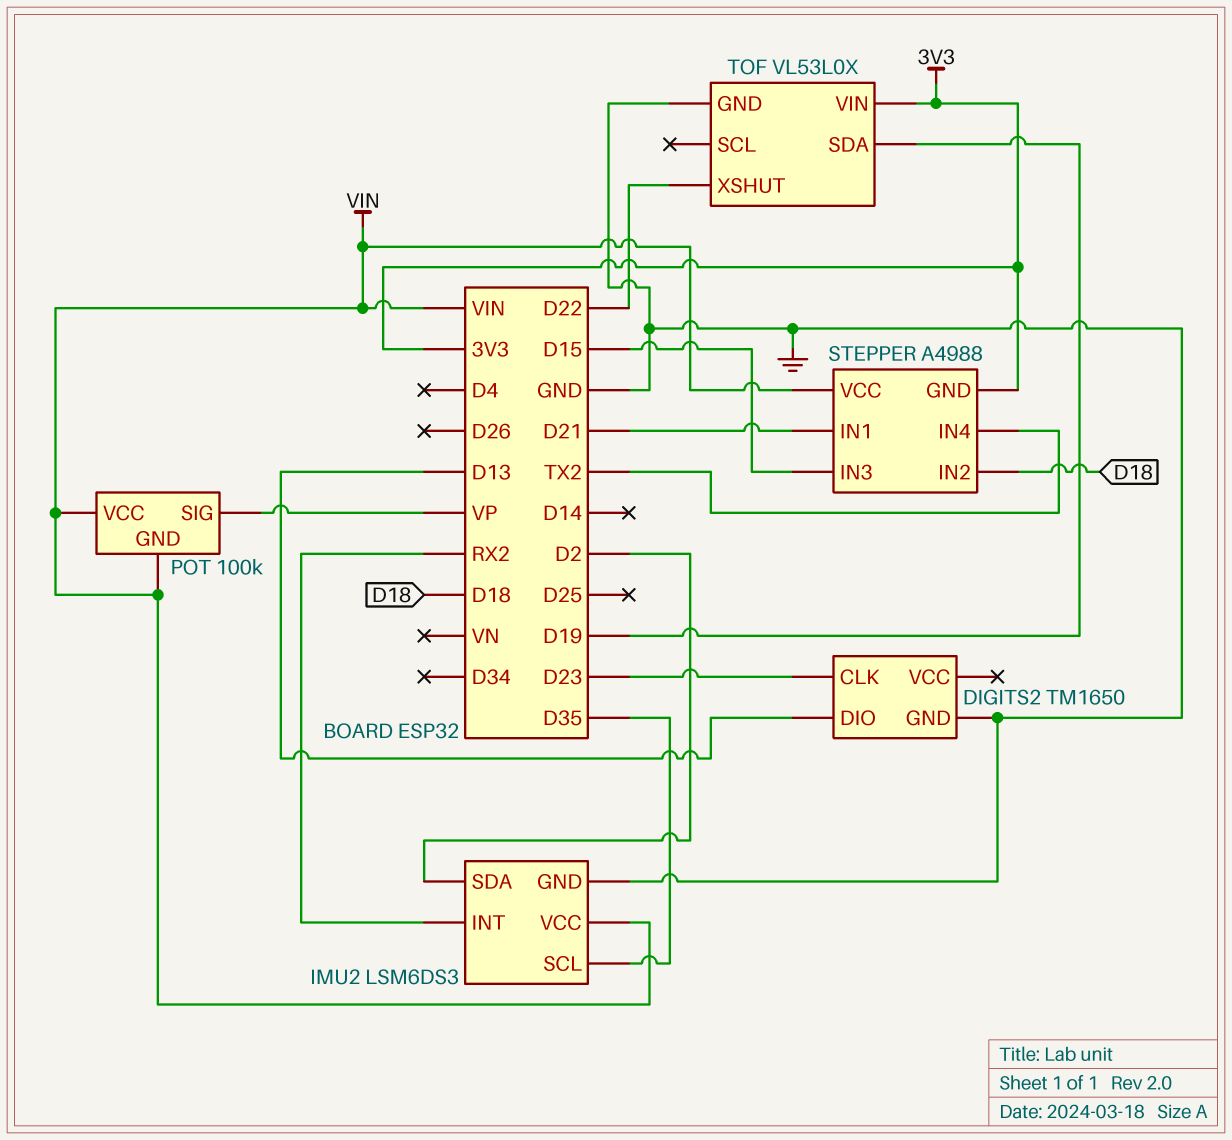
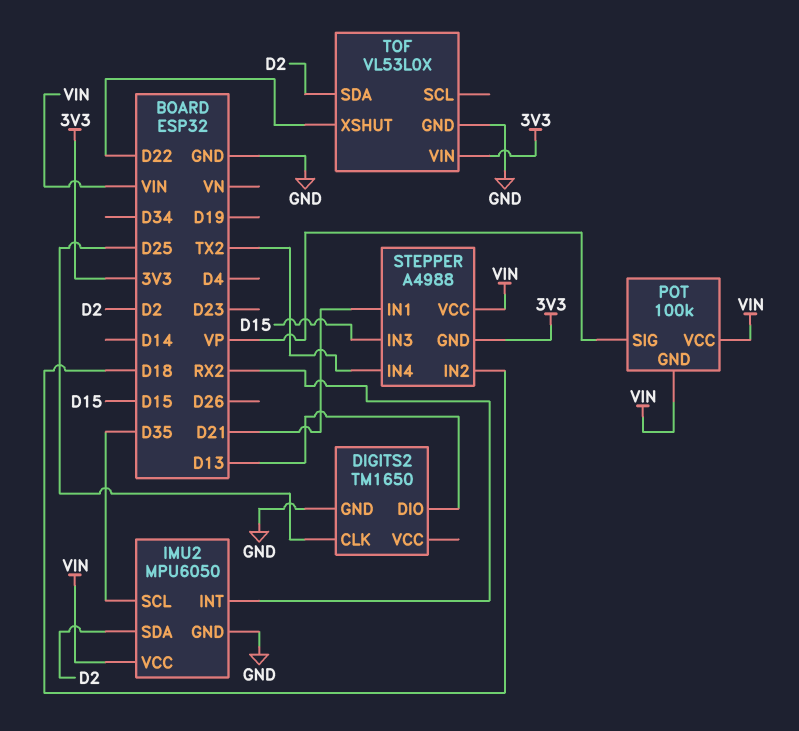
DIGITS2 pin CLK: D23 -> D25
IMU2: LSM6DS3 -> MPU6050
TOF pin SDA: D19 -> D2

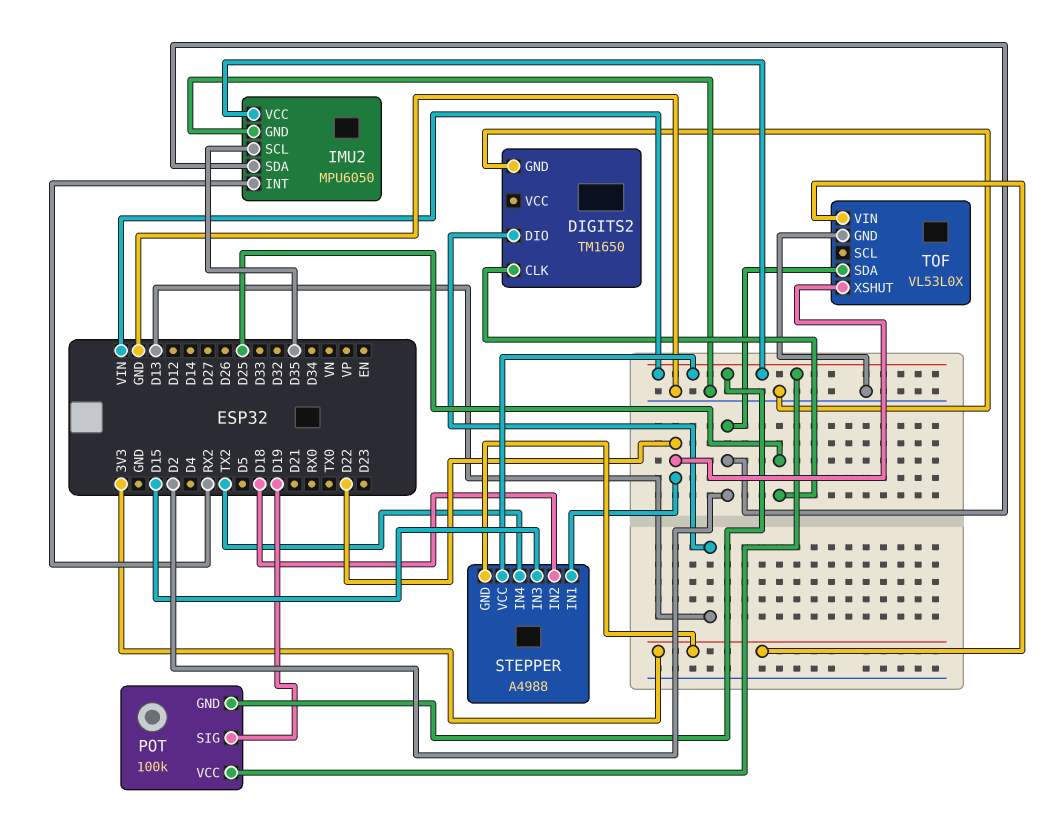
POT pin SIG: VP -> D19
STEPPER pin IN1: D21 -> D22

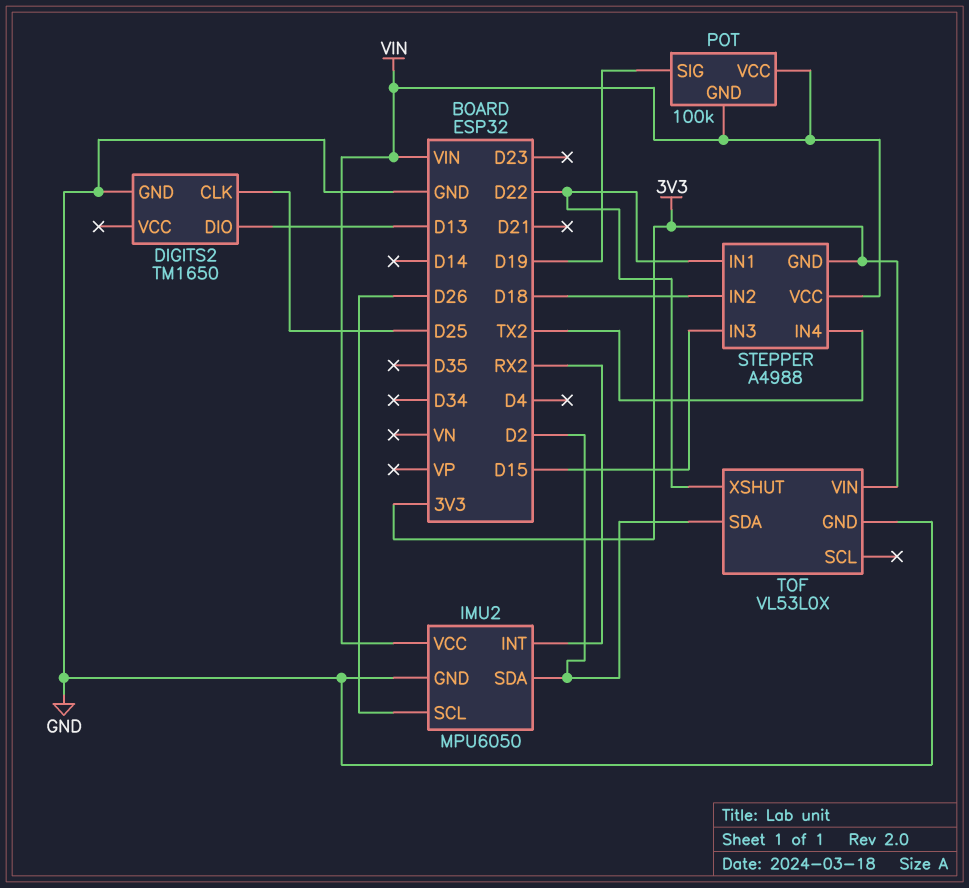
IMU2 pin SCL: D35 -> D26

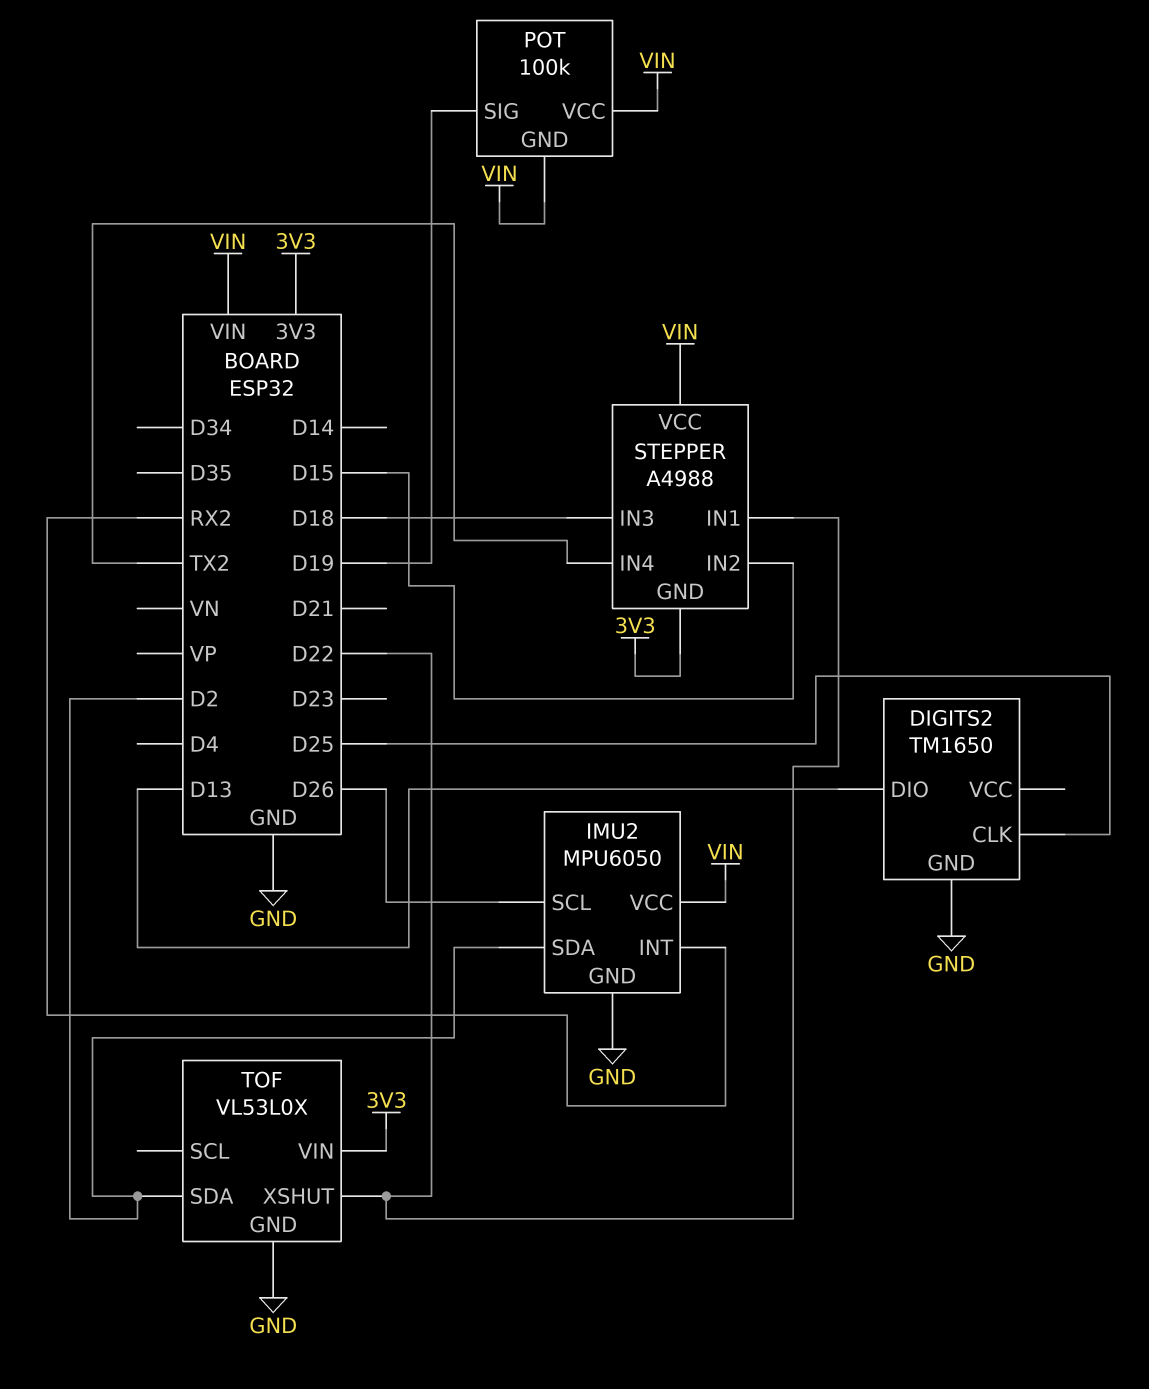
STEPPER pin IN2: D18 -> D15
STEPPER pin IN3: D15 -> D18

